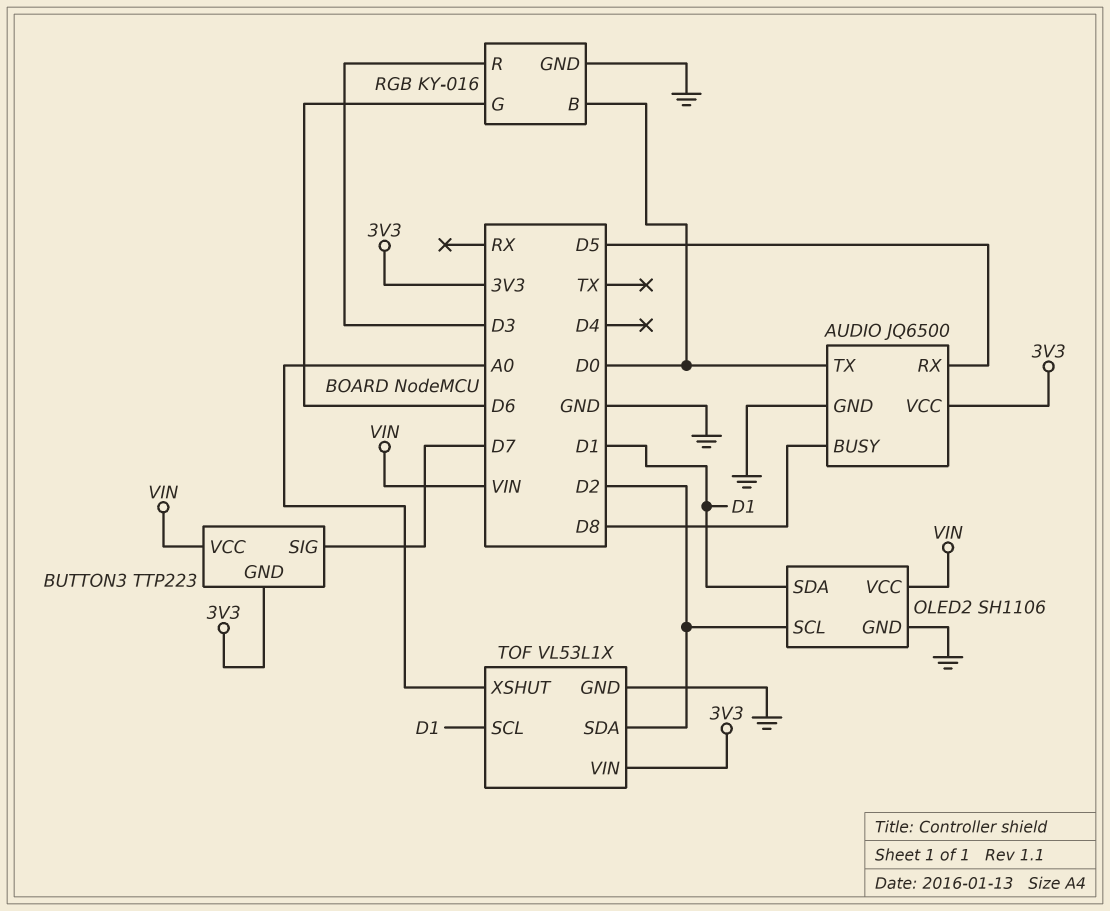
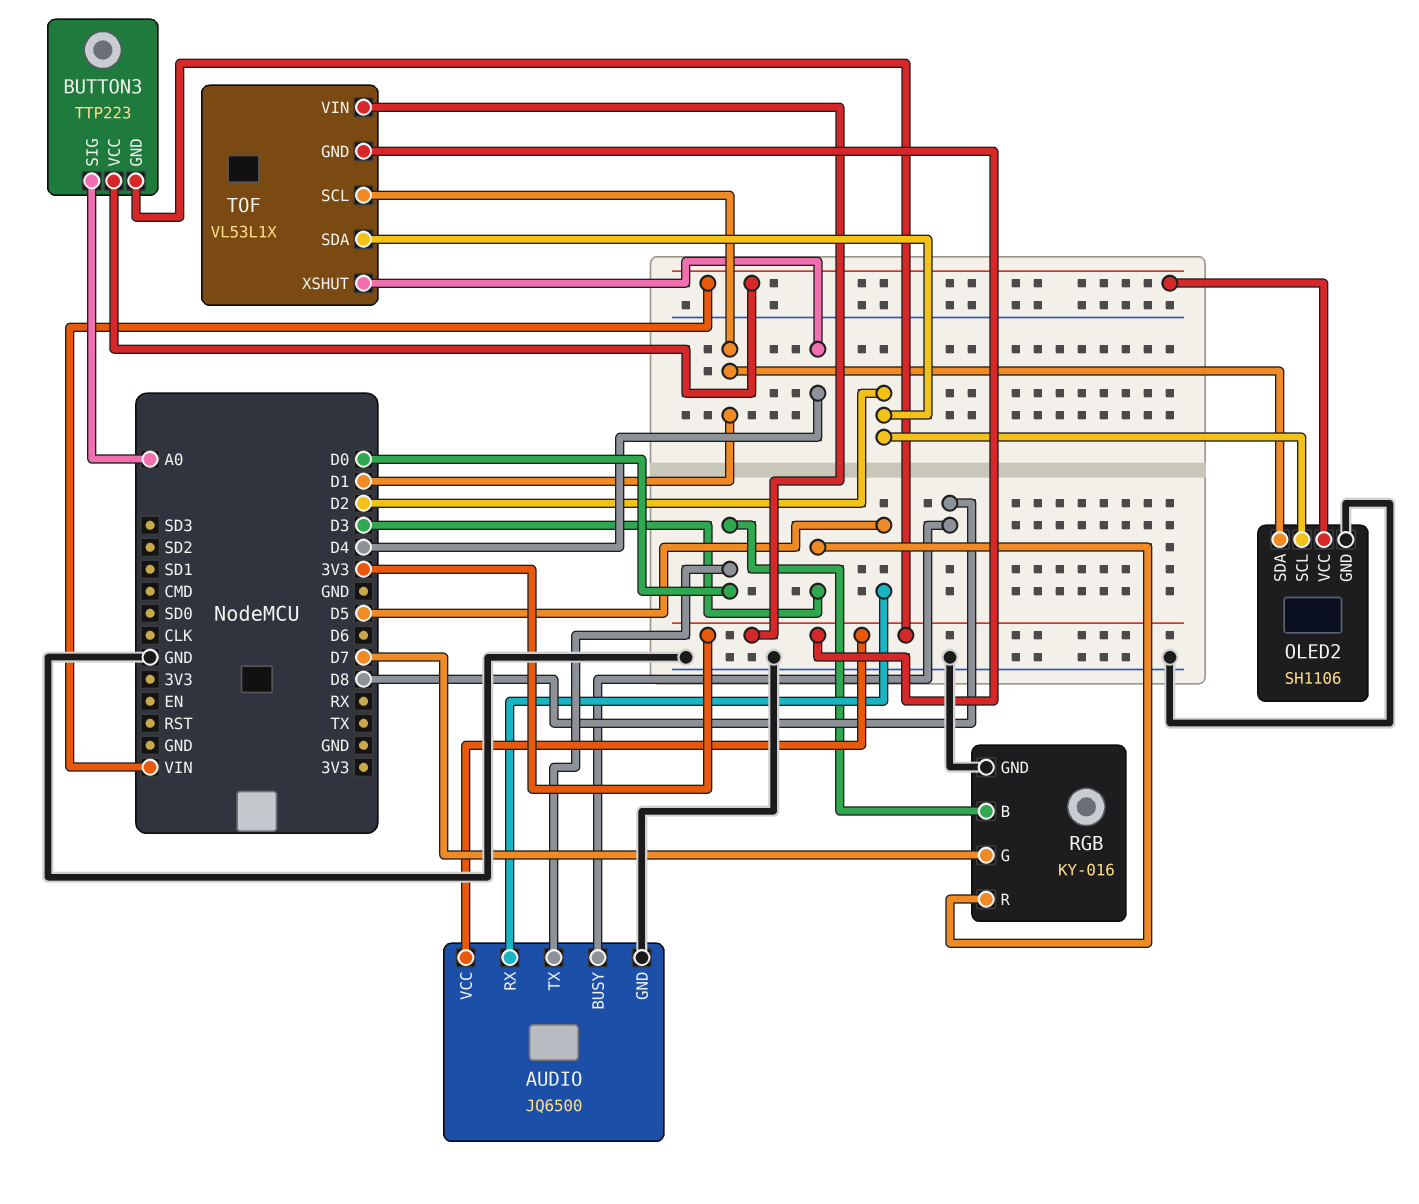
BUTTON3 pin SIG: D7 -> A0
RGB pin G: D6 -> D7
TOF pin GND: GND -> 3V3
TOF pin XSHUT: A0 -> D4

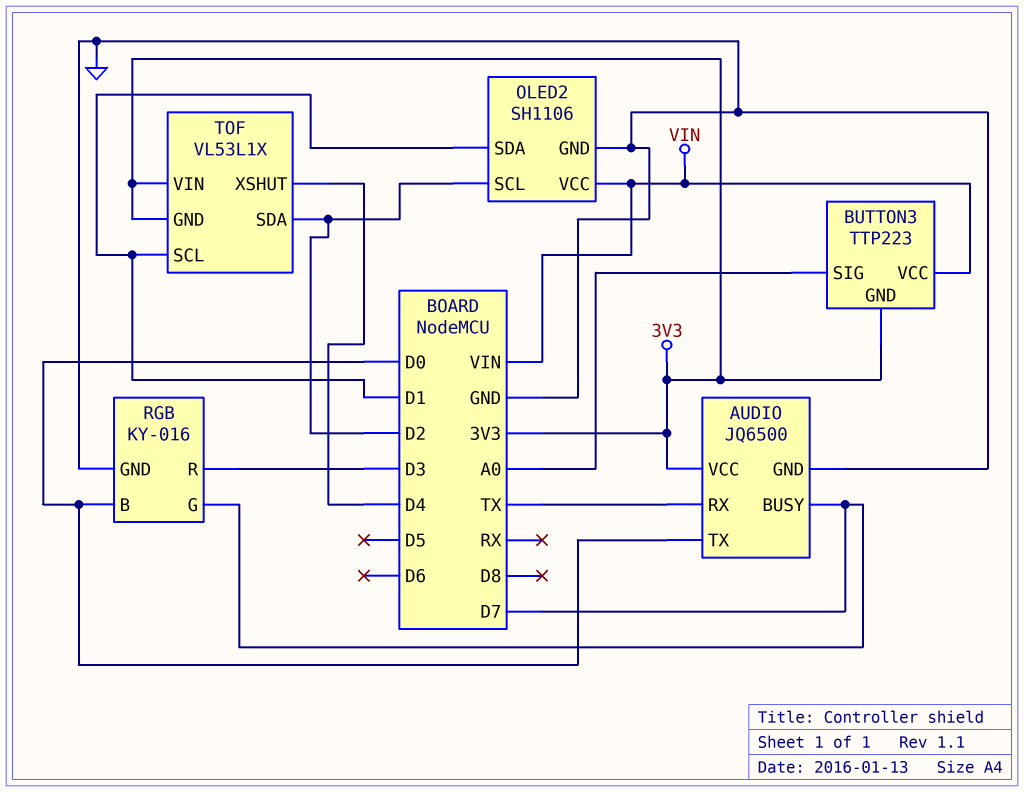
AUDIO pin BUSY: D8 -> D7
AUDIO pin RX: D5 -> TX

